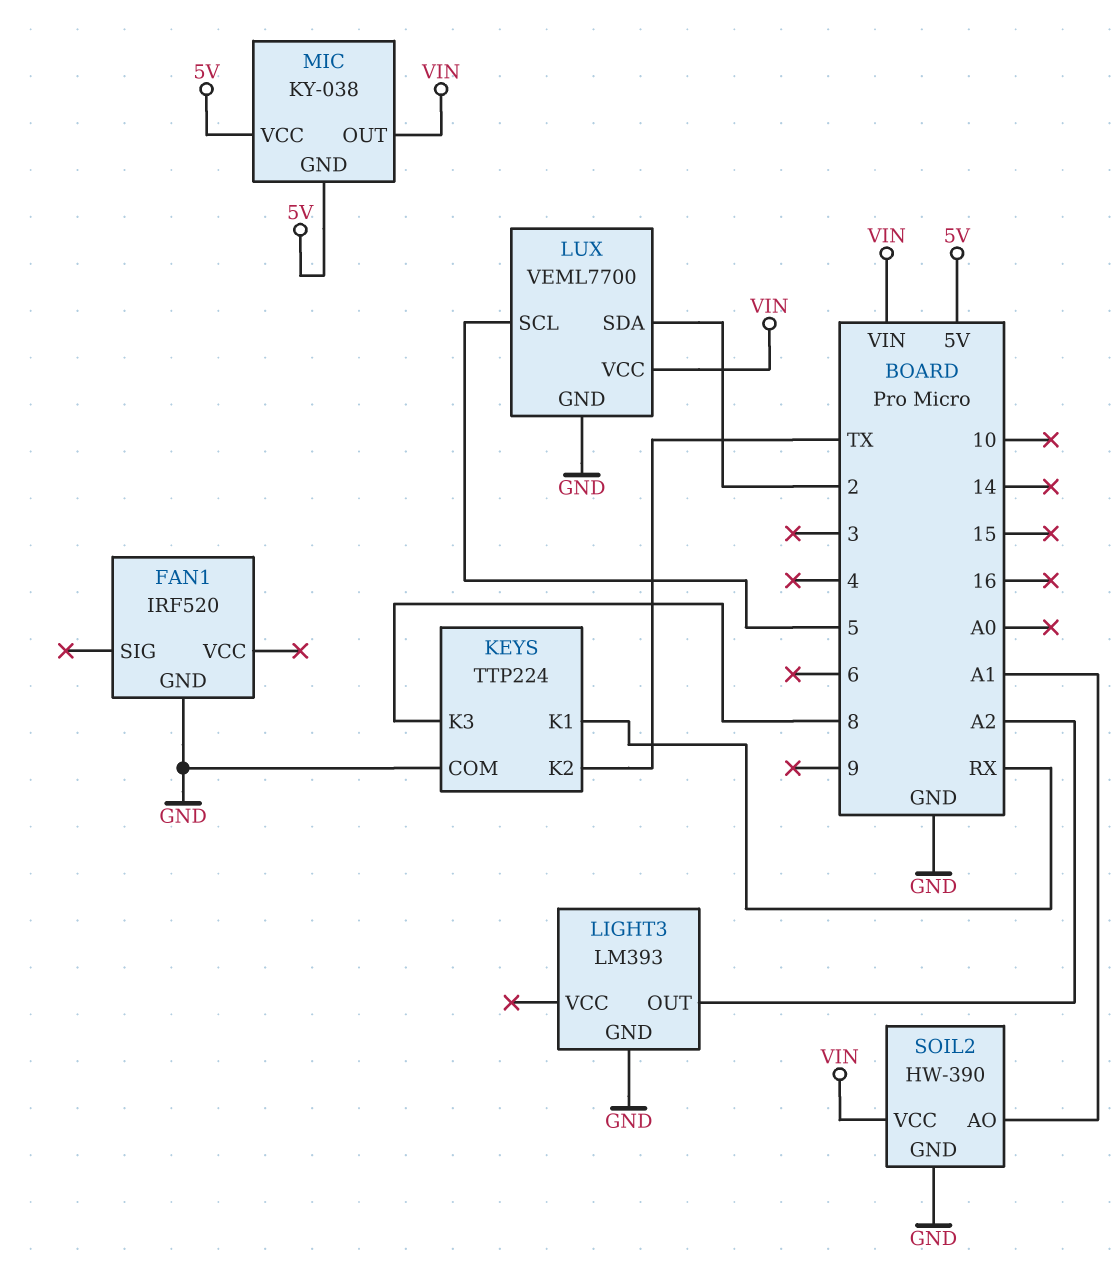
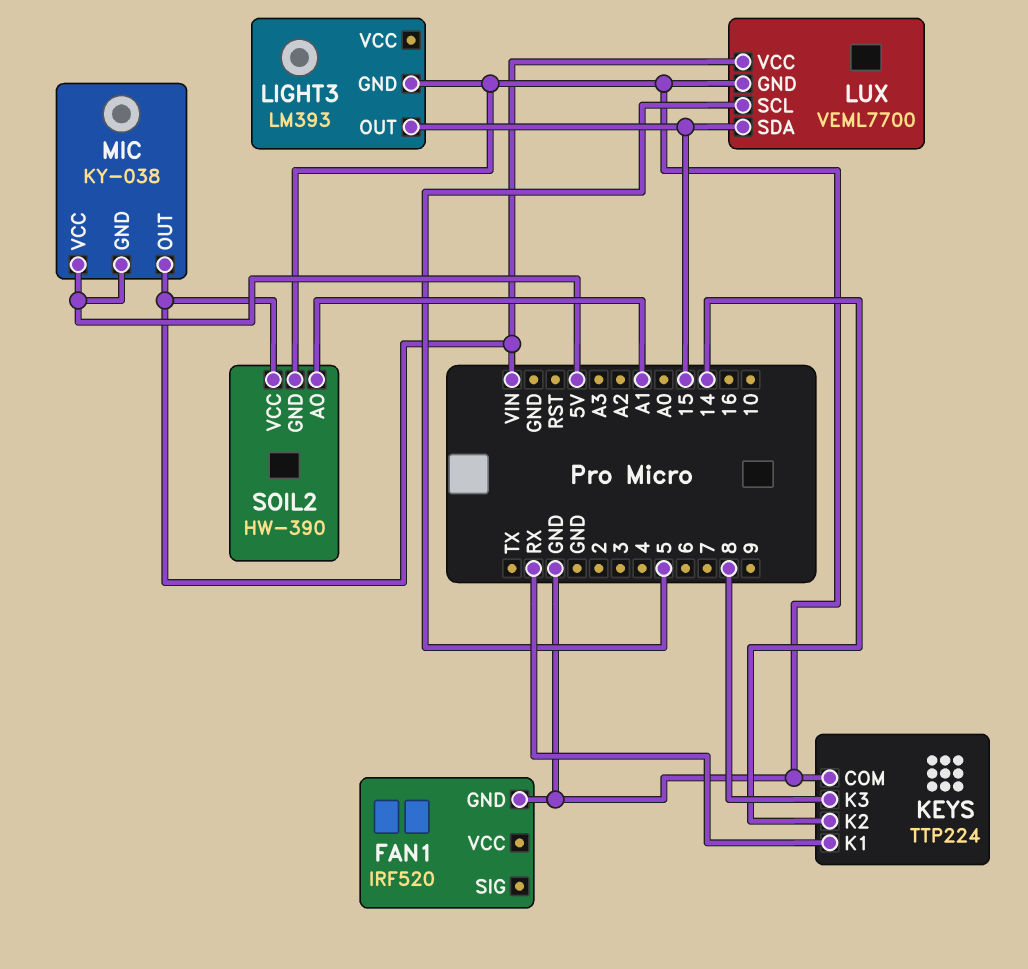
KEYS pin K2: TX -> 14
LIGHT3 pin OUT: A2 -> 15
LUX pin SDA: 2 -> 15

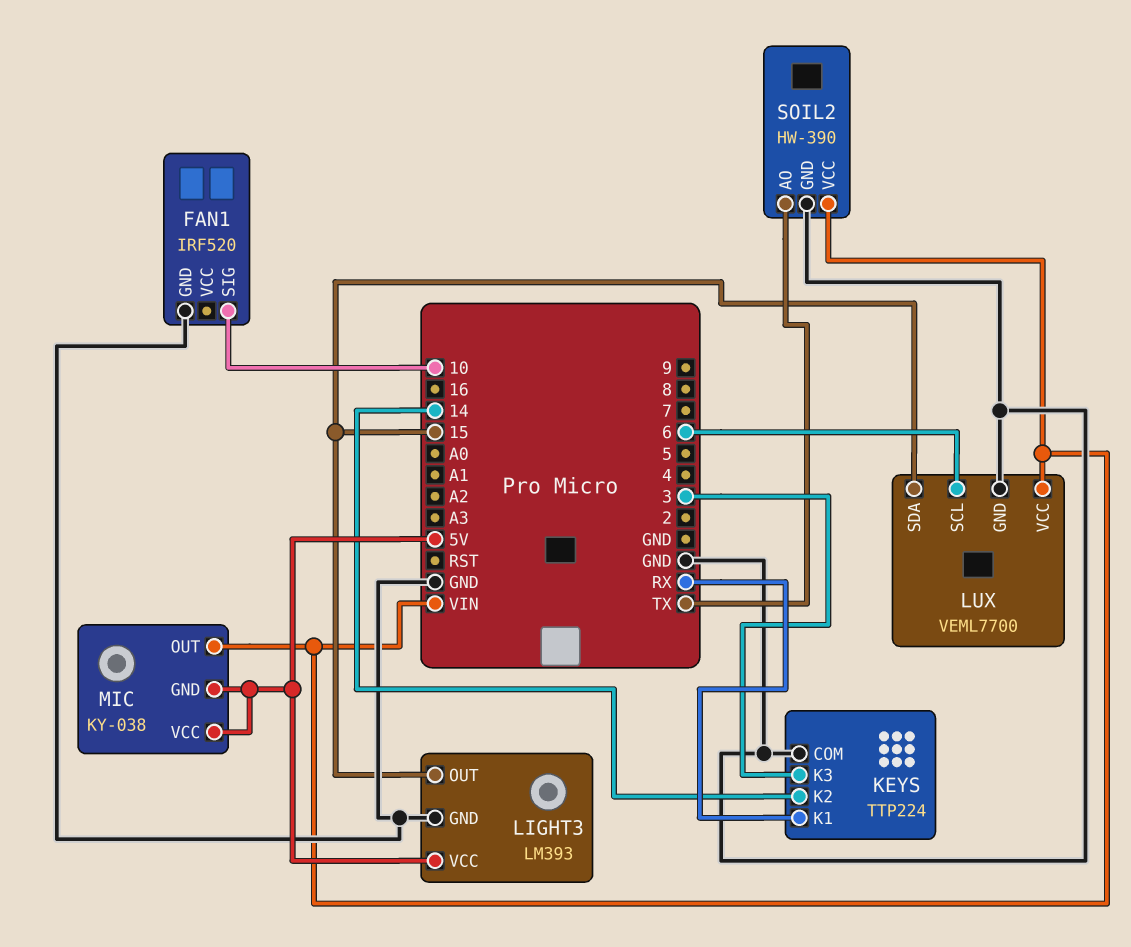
FAN1 pin SIG: none -> 10
KEYS pin K3: 8 -> 3
LIGHT3 pin VCC: none -> 5V
LUX pin SCL: 5 -> 6
SOIL2 pin AO: A1 -> TX

